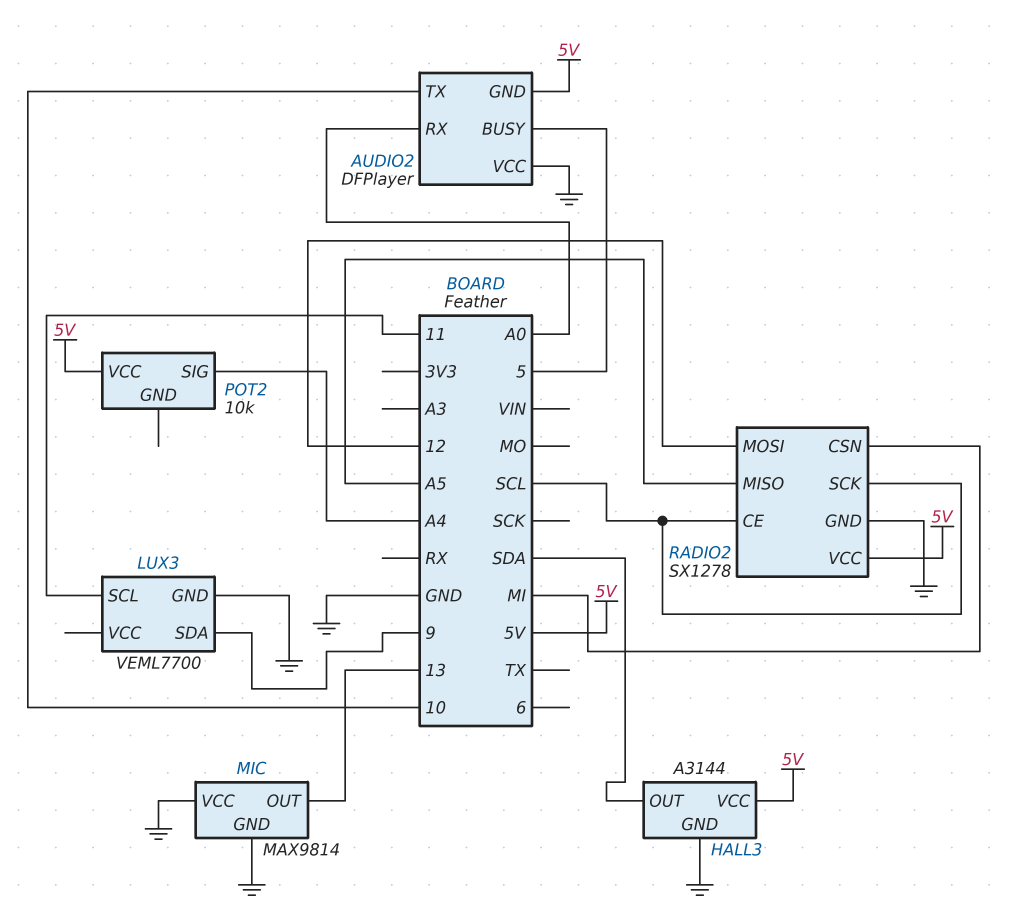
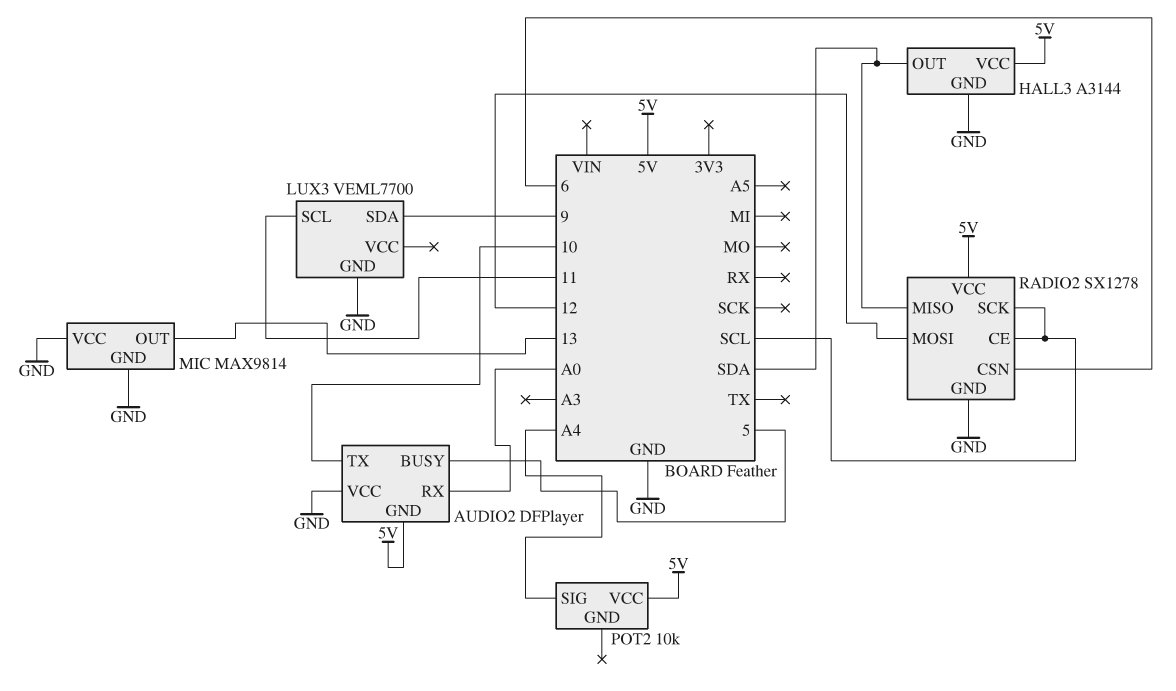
RADIO2 pin CSN: MI -> 6
RADIO2 pin MISO: A5 -> SDA

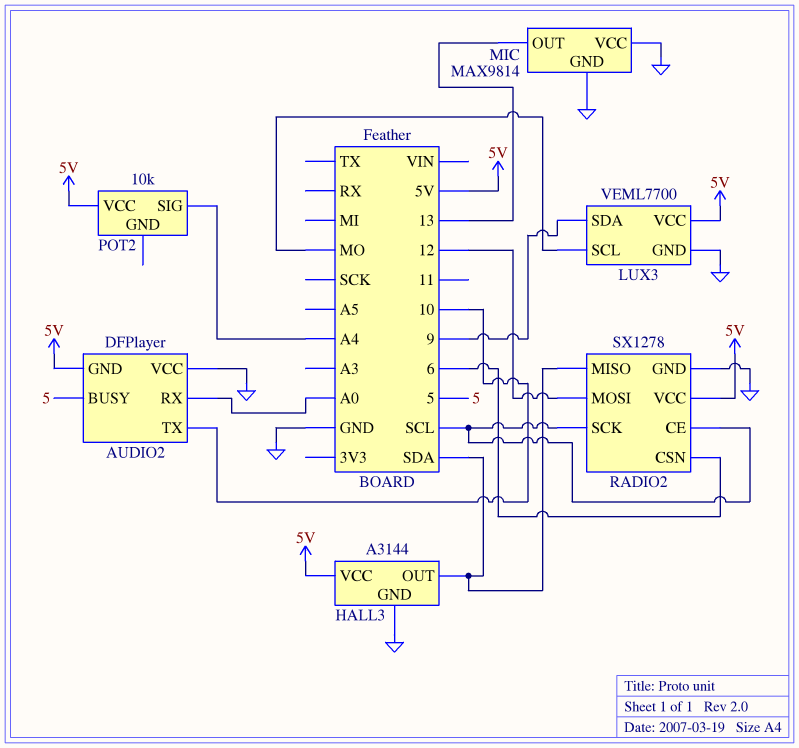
LUX3 pin SCL: 11 -> MO
LUX3 pin VCC: none -> 5V

